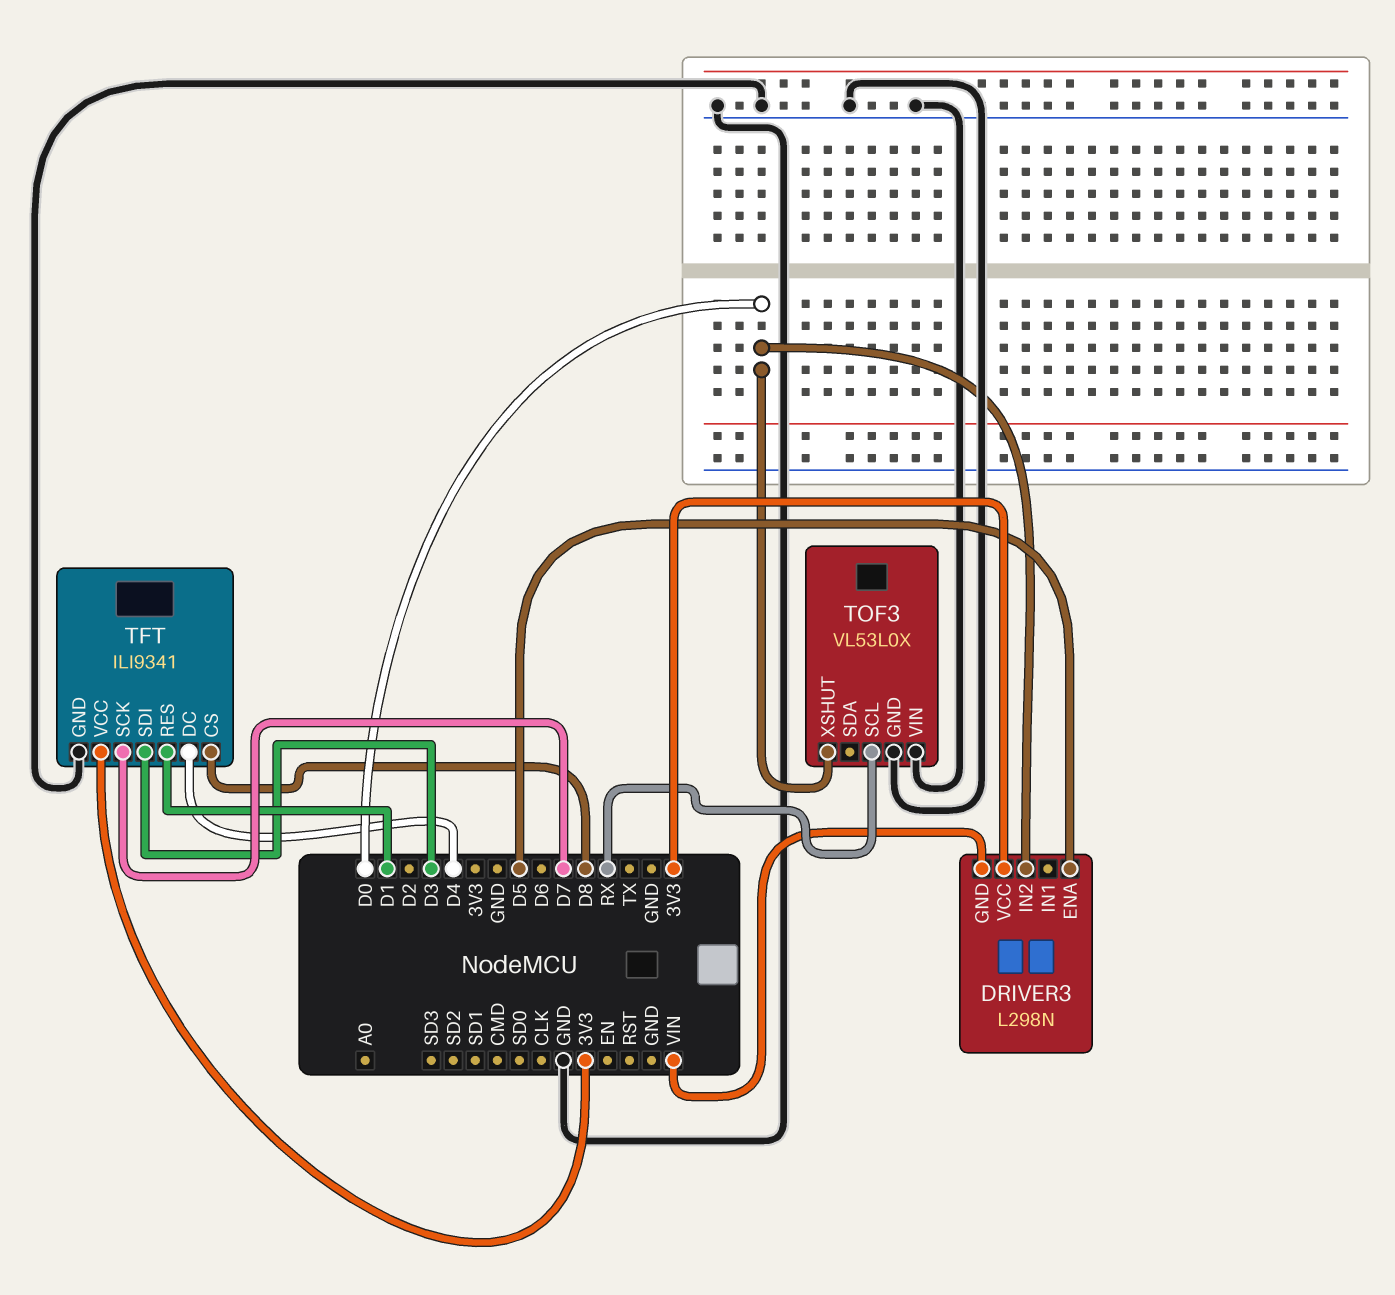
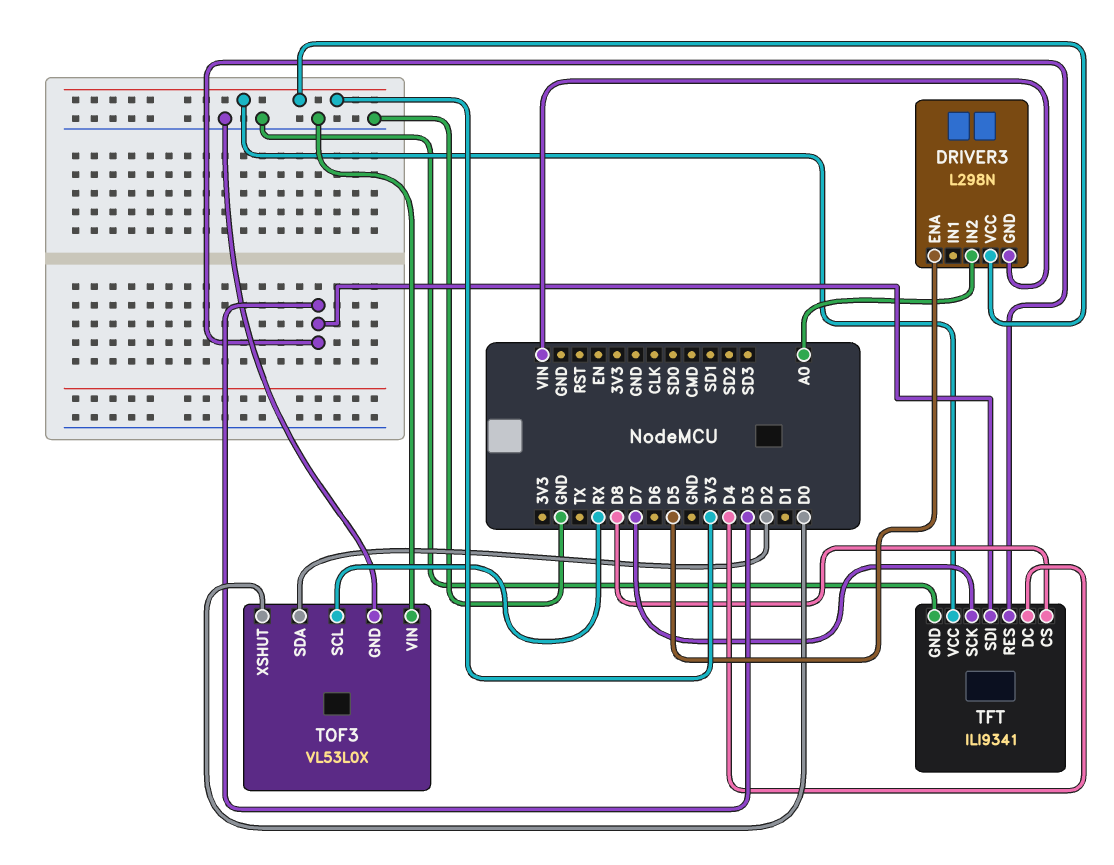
DRIVER3 pin IN2: D0 -> A0
TFT pin RES: D1 -> D3
TOF3 pin SDA: none -> D2

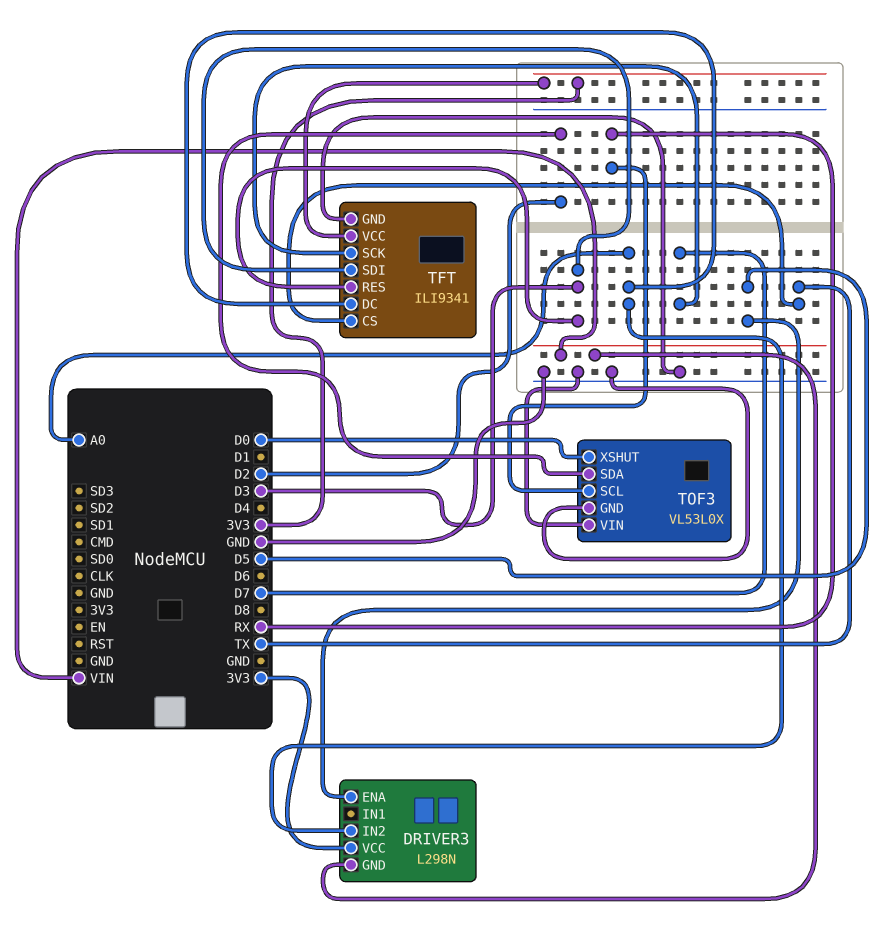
TFT pin CS: D8 -> TX
TFT pin DC: D4 -> A0

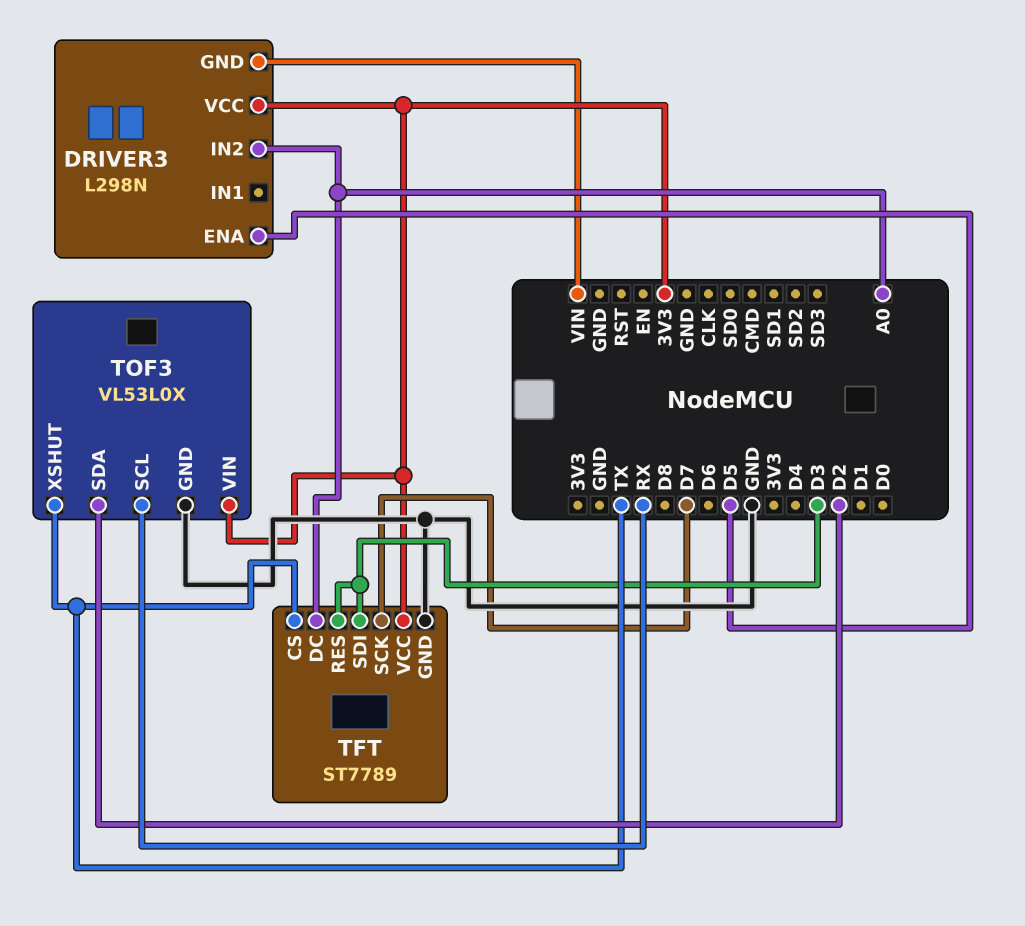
TFT: ILI9341 -> ST7789
TOF3 pin VIN: GND -> 3V3
TOF3 pin XSHUT: D0 -> TX

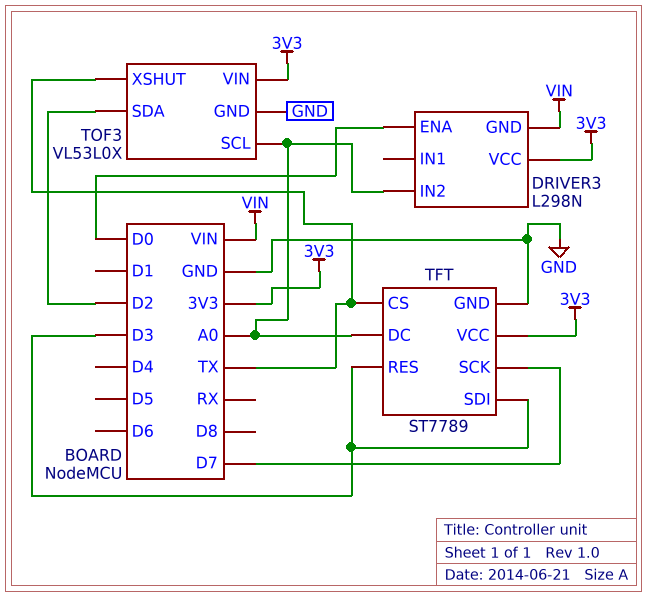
DRIVER3 pin ENA: D5 -> D0
TOF3 pin SCL: RX -> A0

